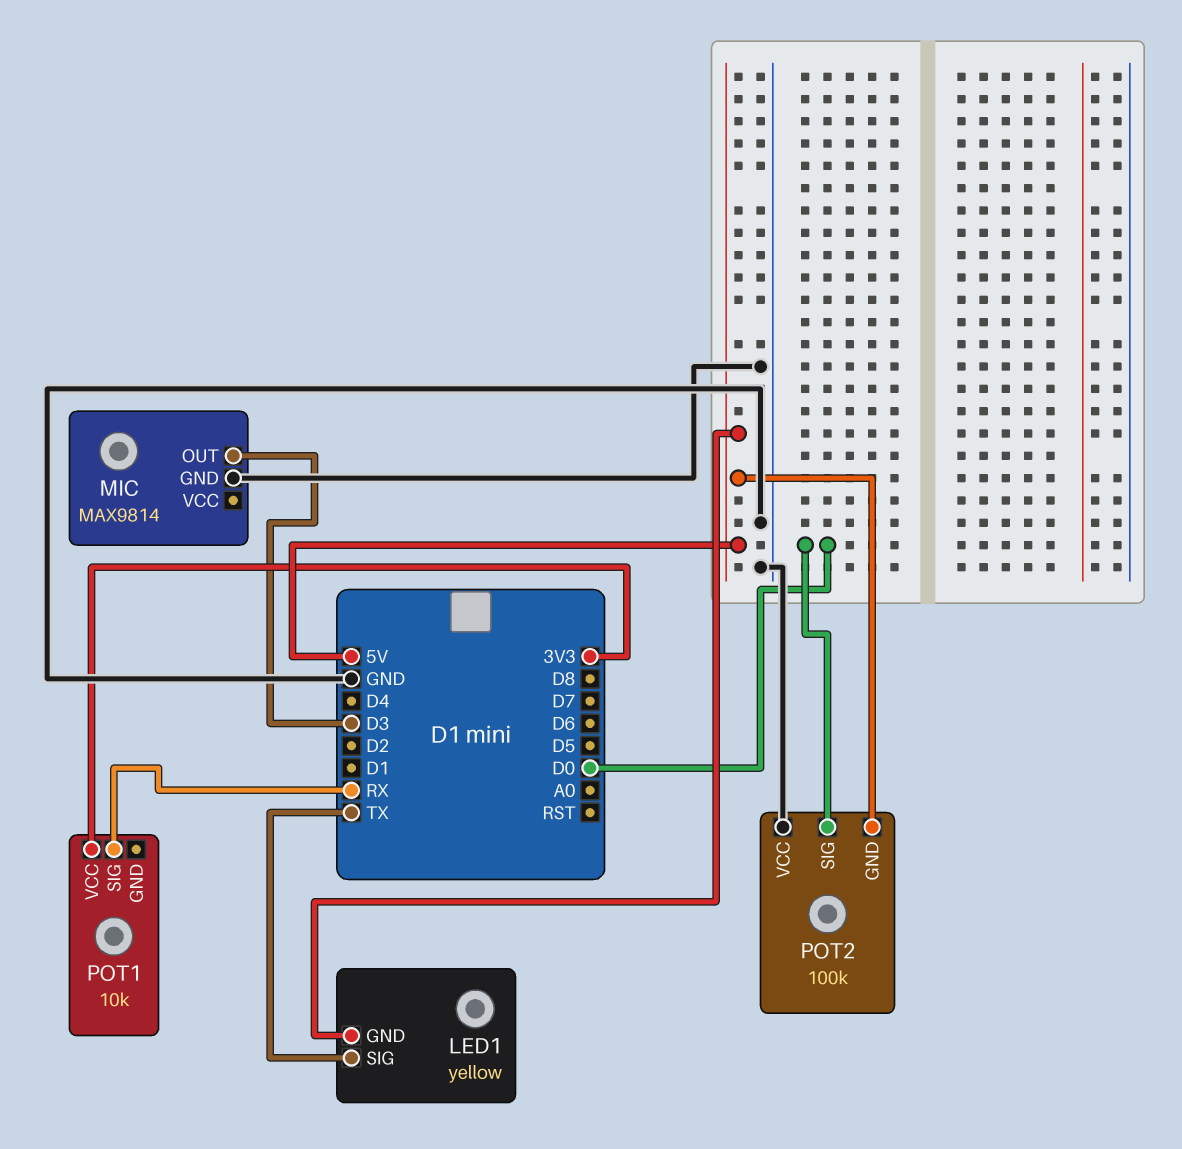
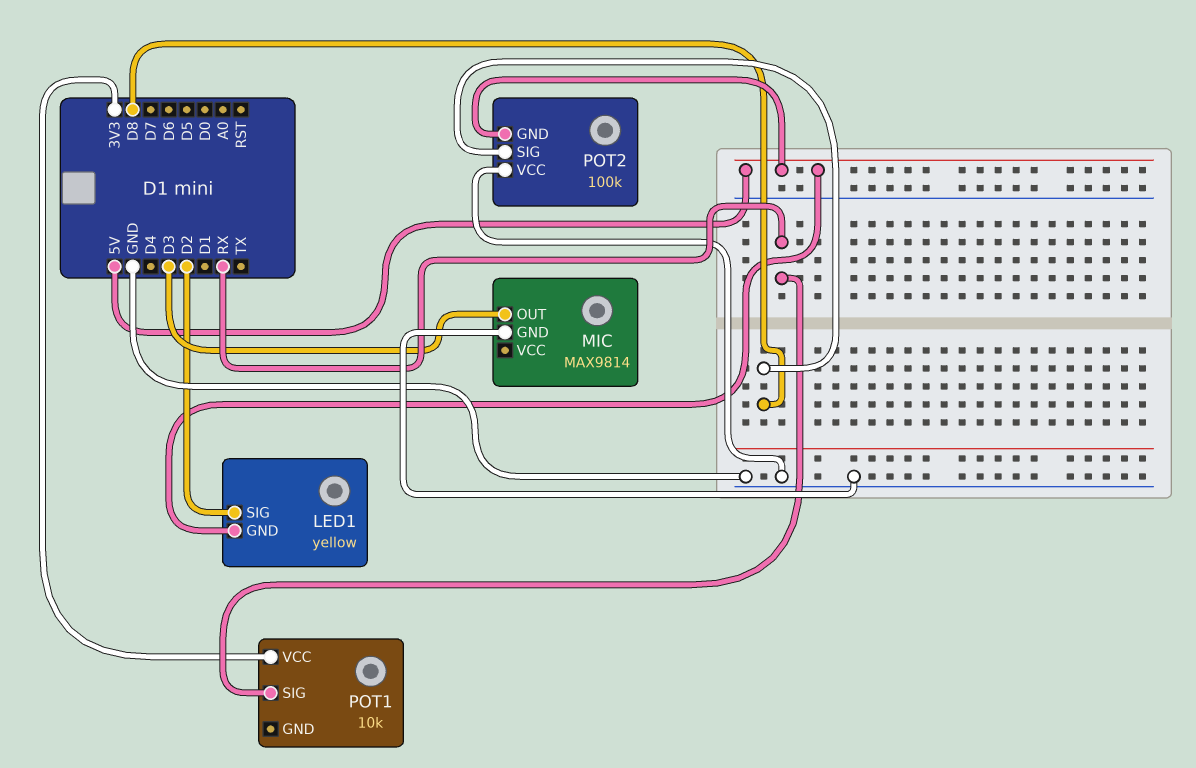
LED1 pin SIG: TX -> D2
POT2 pin SIG: D0 -> D8

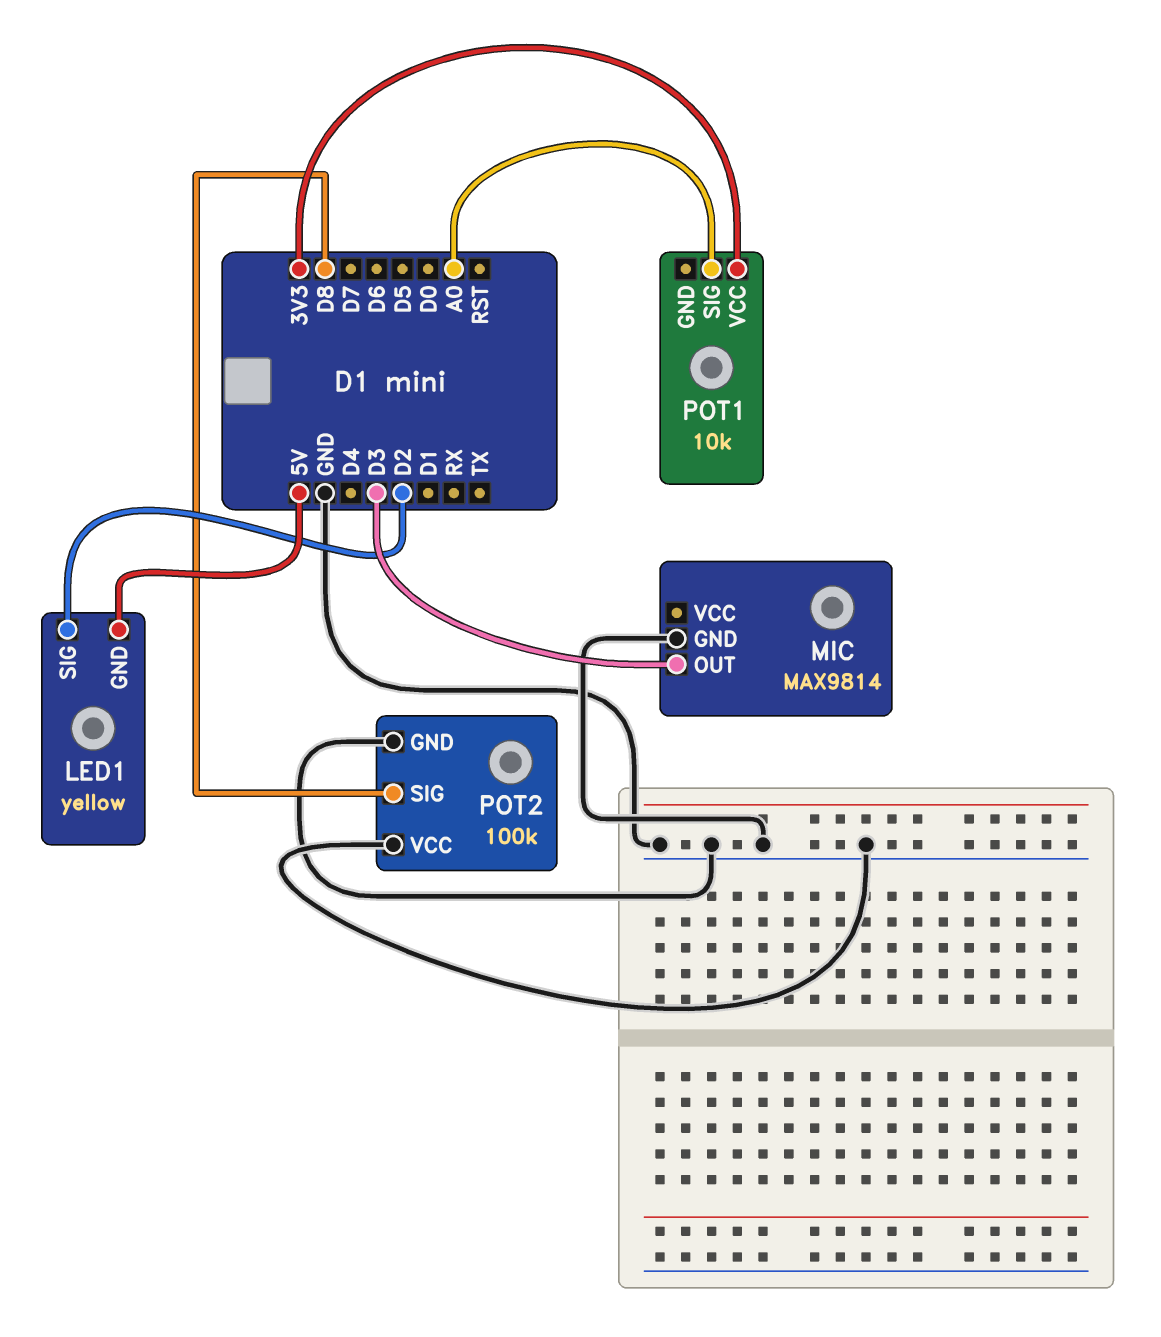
POT1 pin SIG: RX -> A0
POT2 pin GND: 5V -> GND

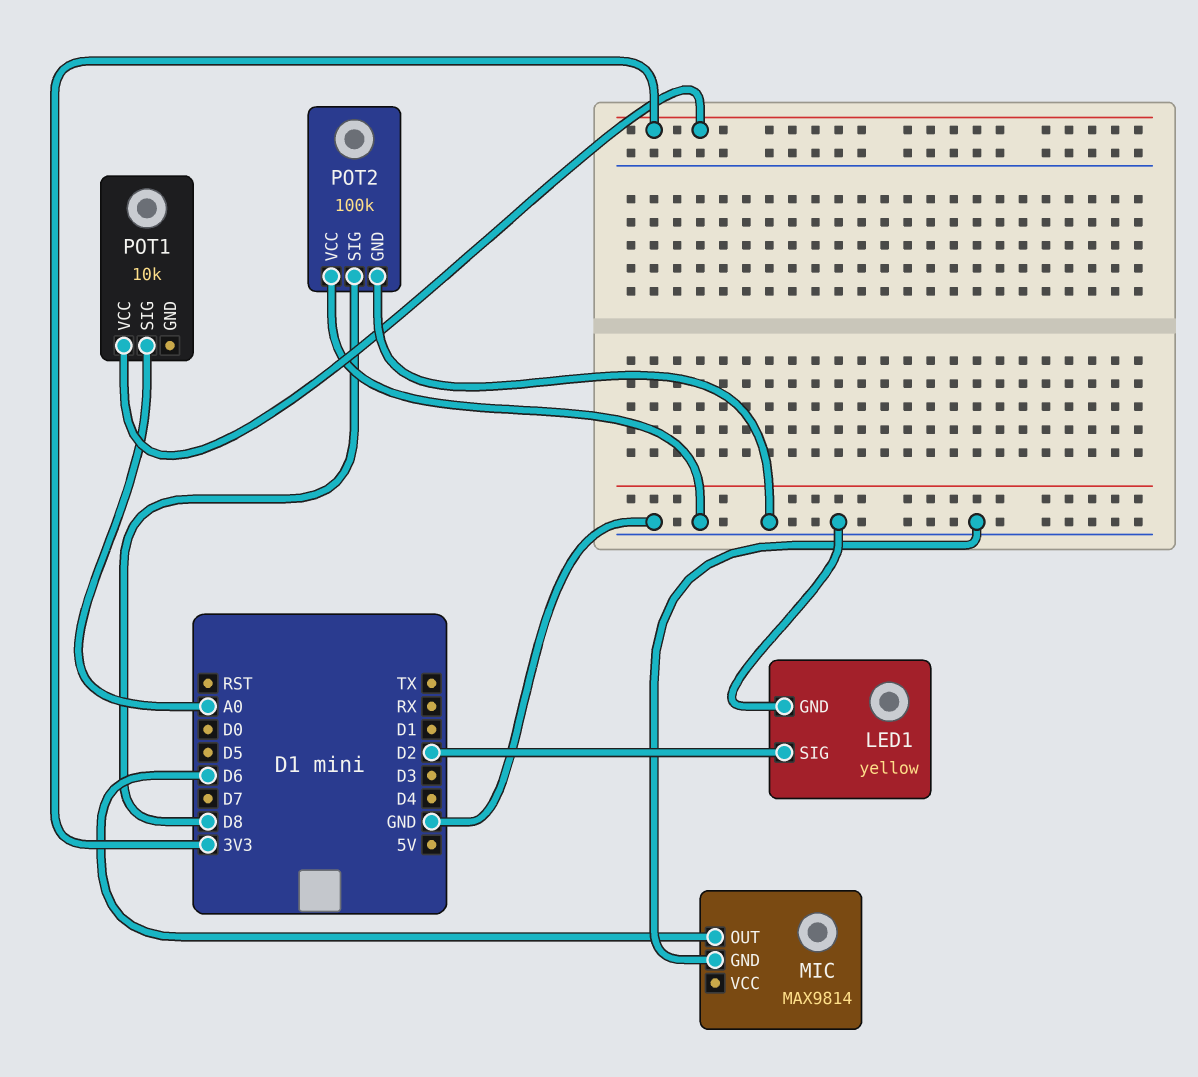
LED1 pin GND: 5V -> GND
MIC pin OUT: D3 -> D6

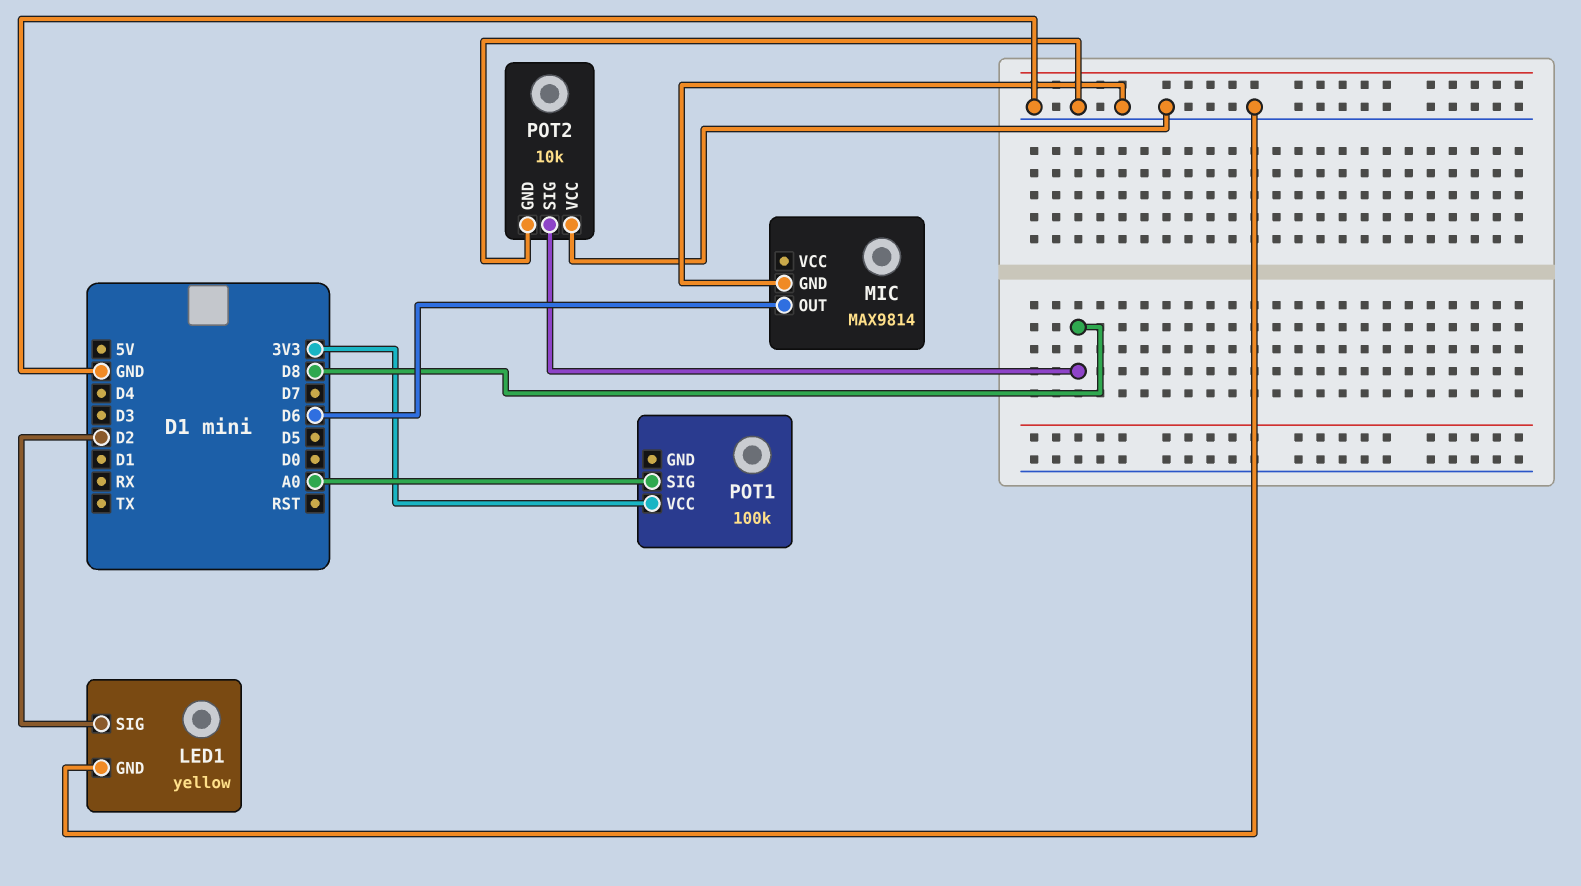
POT1: 10k -> 100k
POT2: 100k -> 10k

